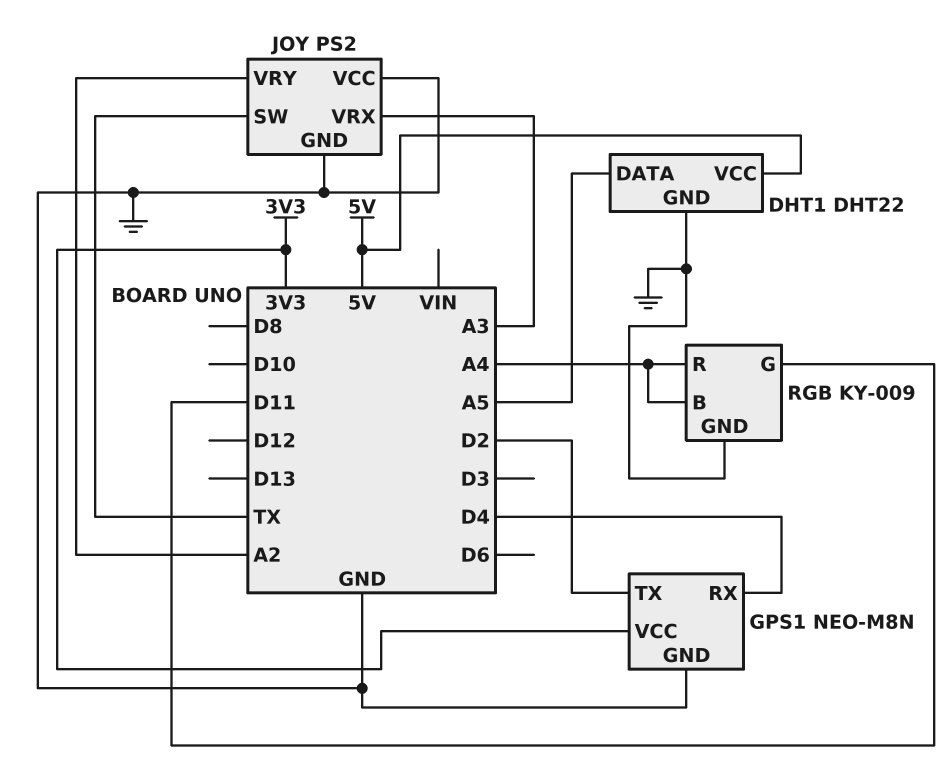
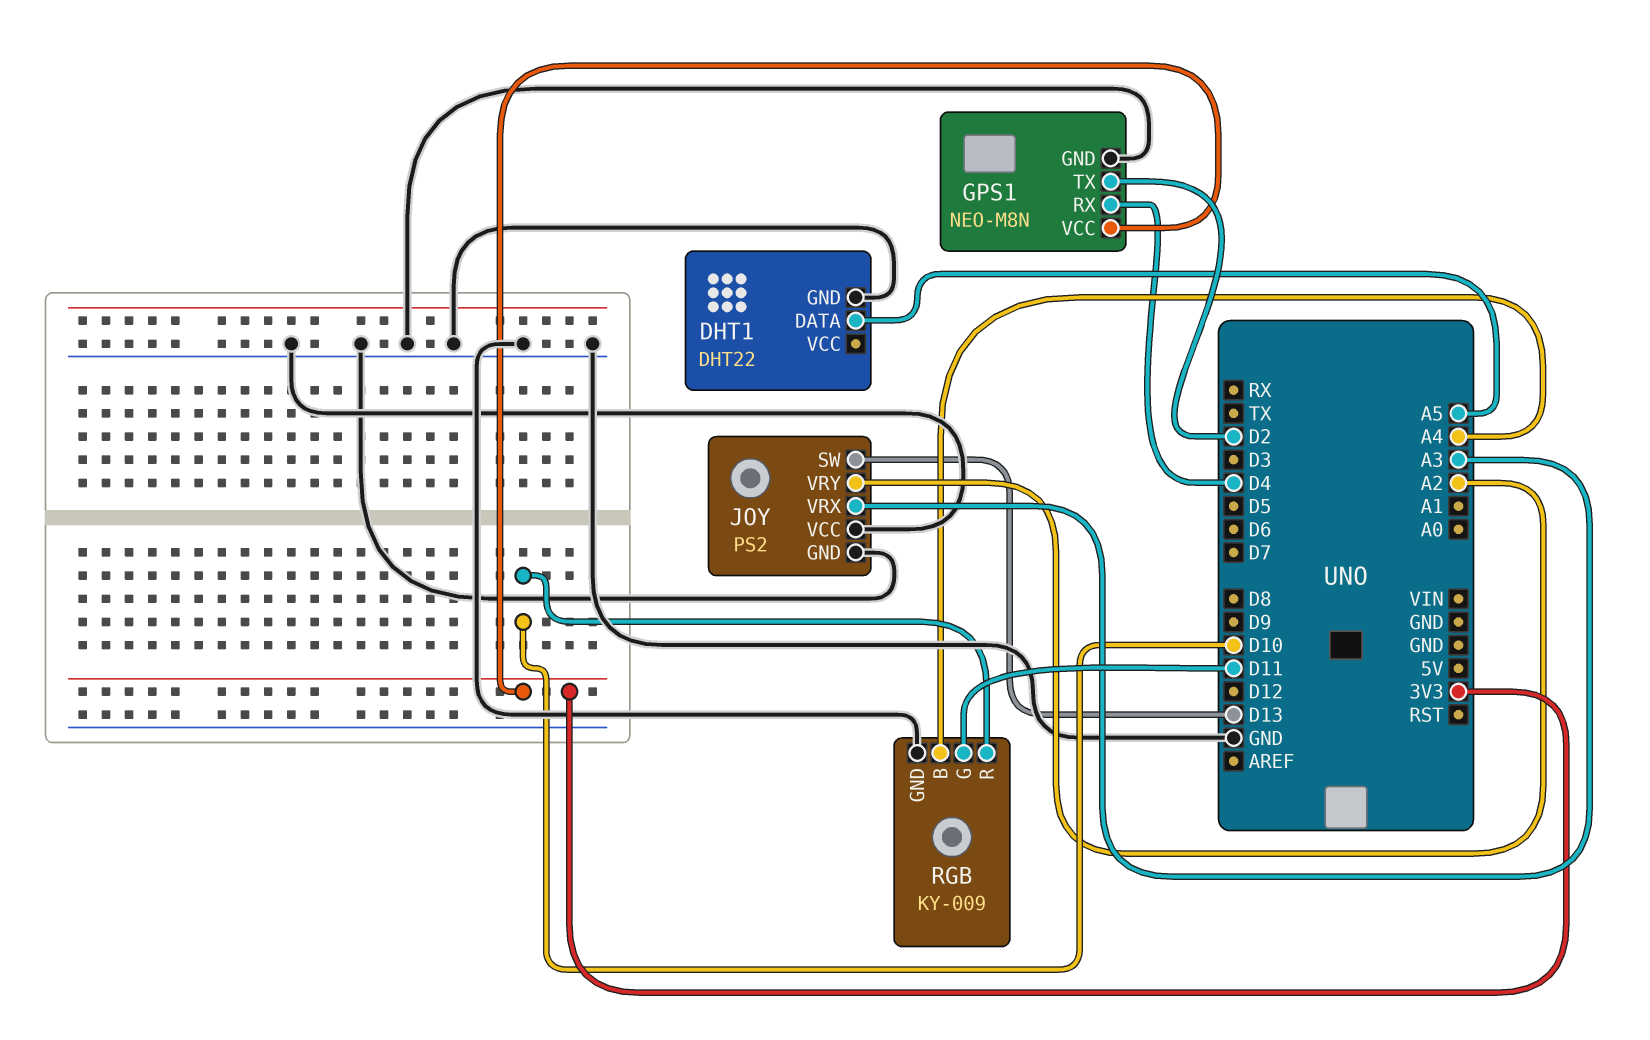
DHT1 pin VCC: 5V -> none
JOY pin SW: TX -> D13
RGB pin R: A4 -> D10

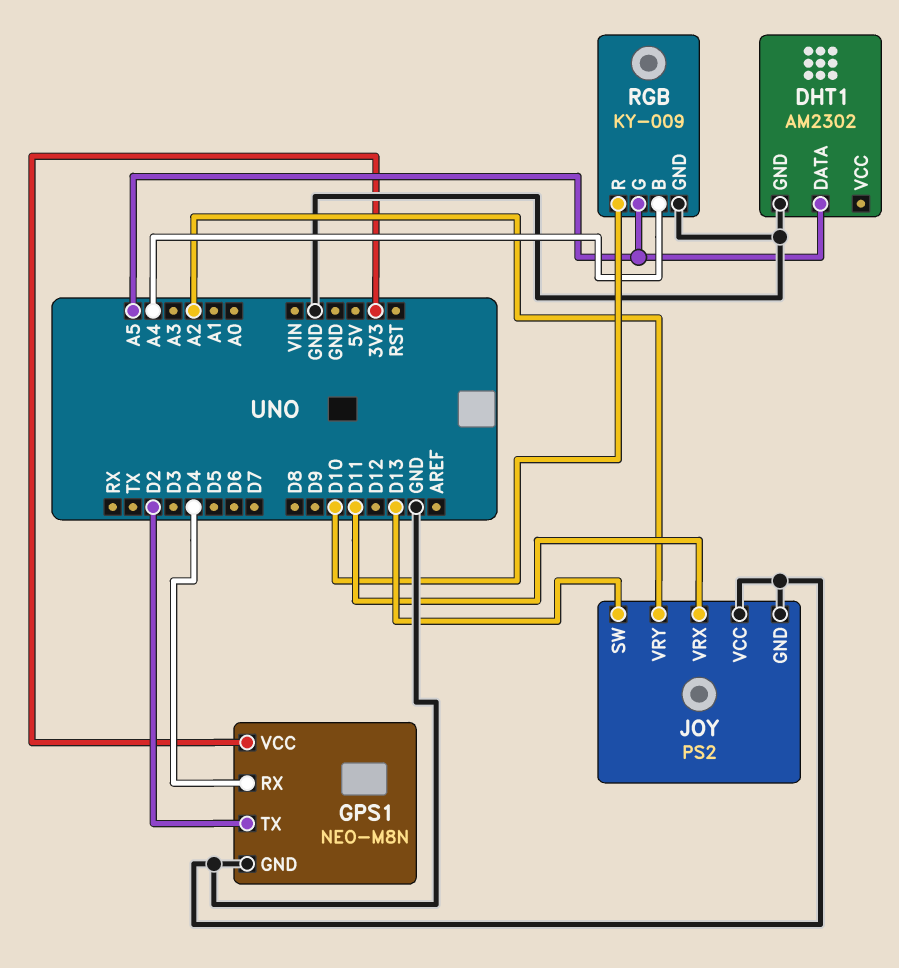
DHT1: DHT22 -> AM2302
JOY pin VRX: A3 -> D11
RGB pin G: D11 -> A5

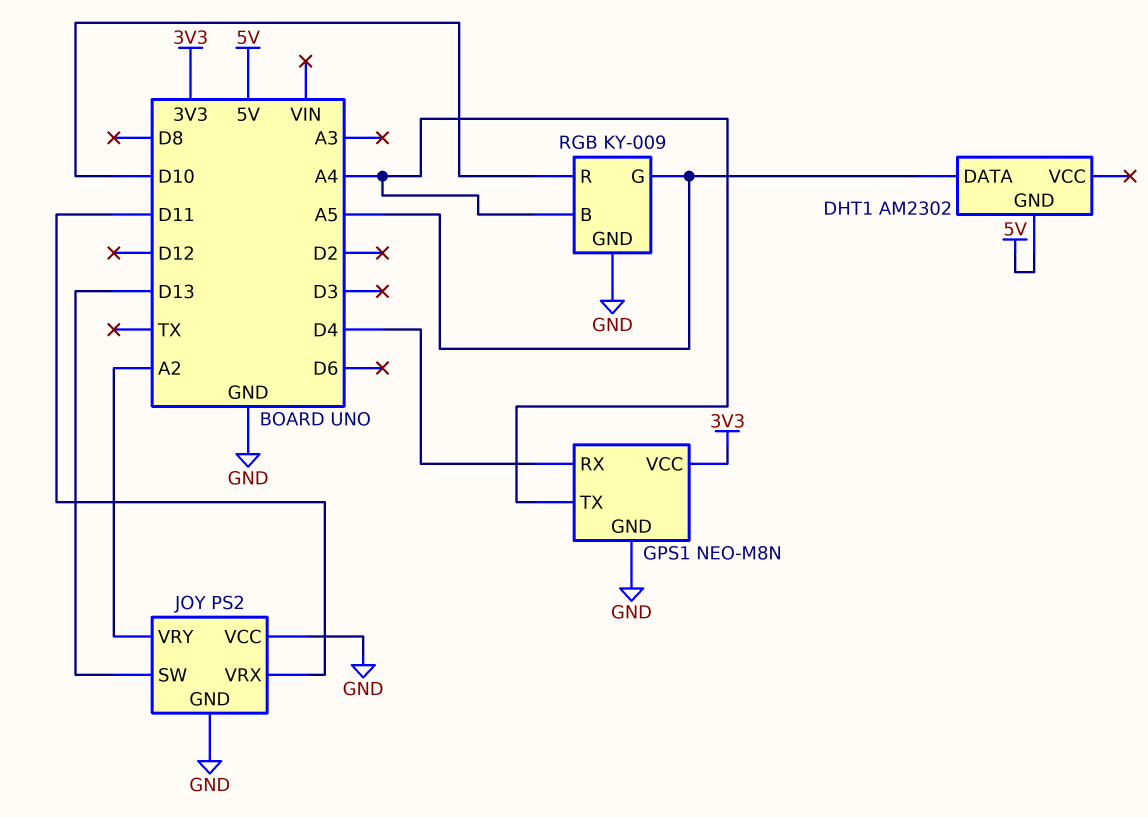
DHT1 pin GND: GND -> 5V
GPS1 pin TX: D2 -> A4

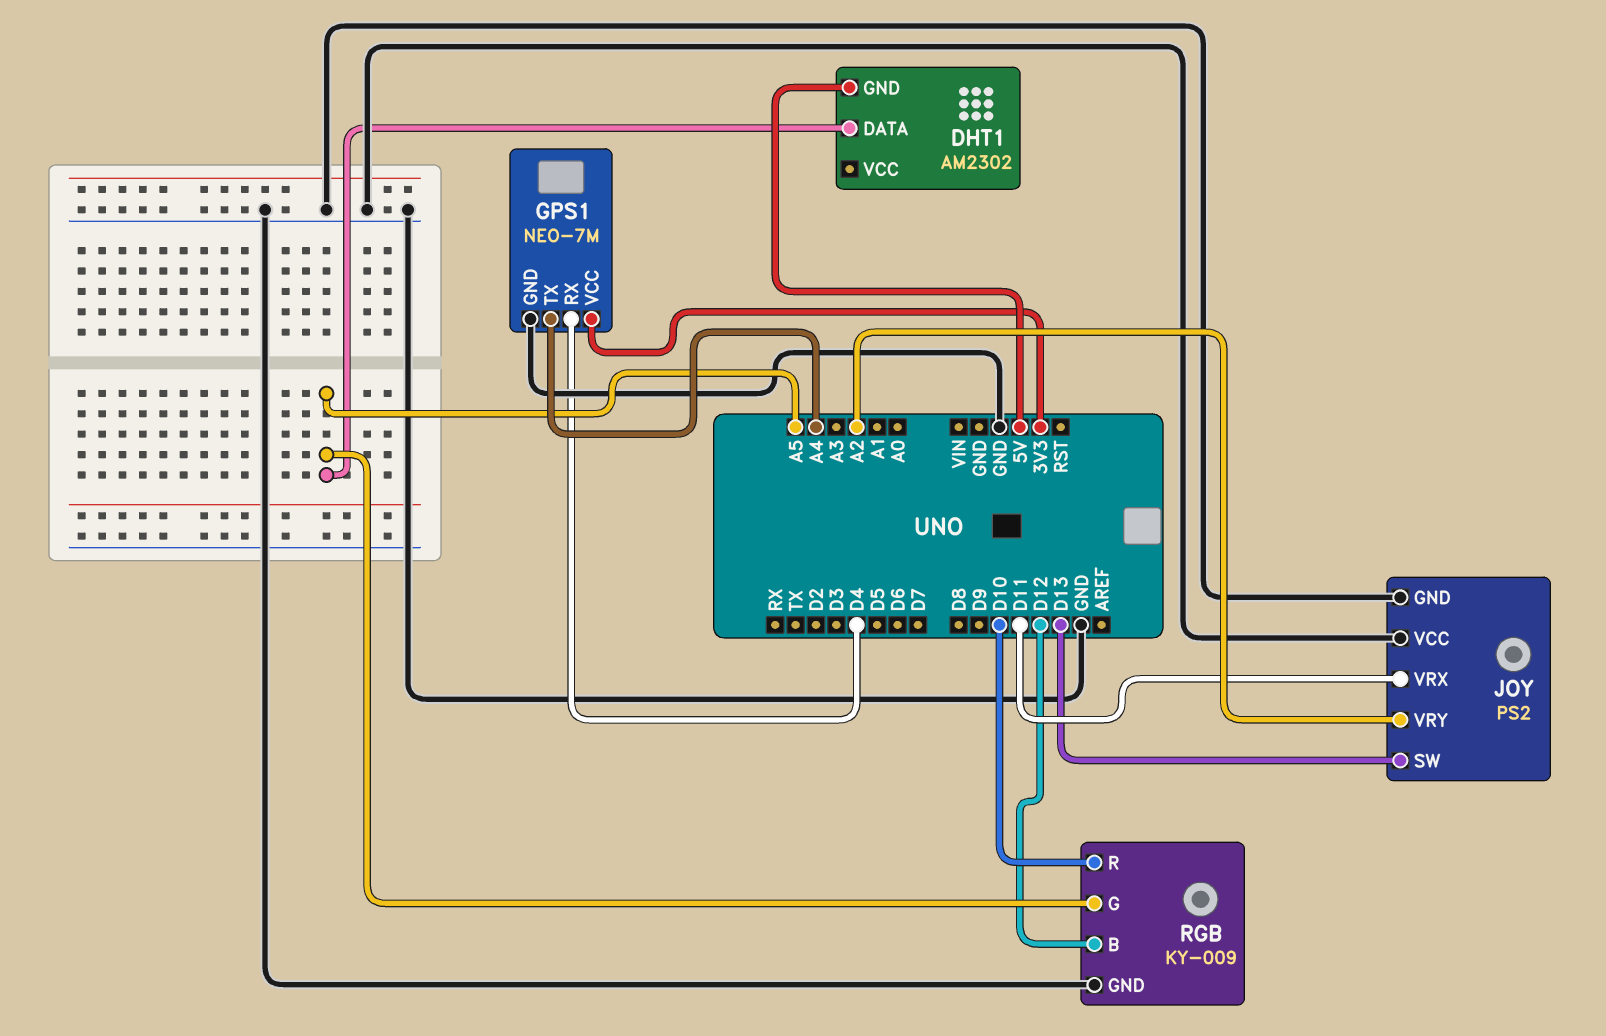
GPS1: NEO-M8N -> NEO-7M
RGB pin B: A4 -> D12

